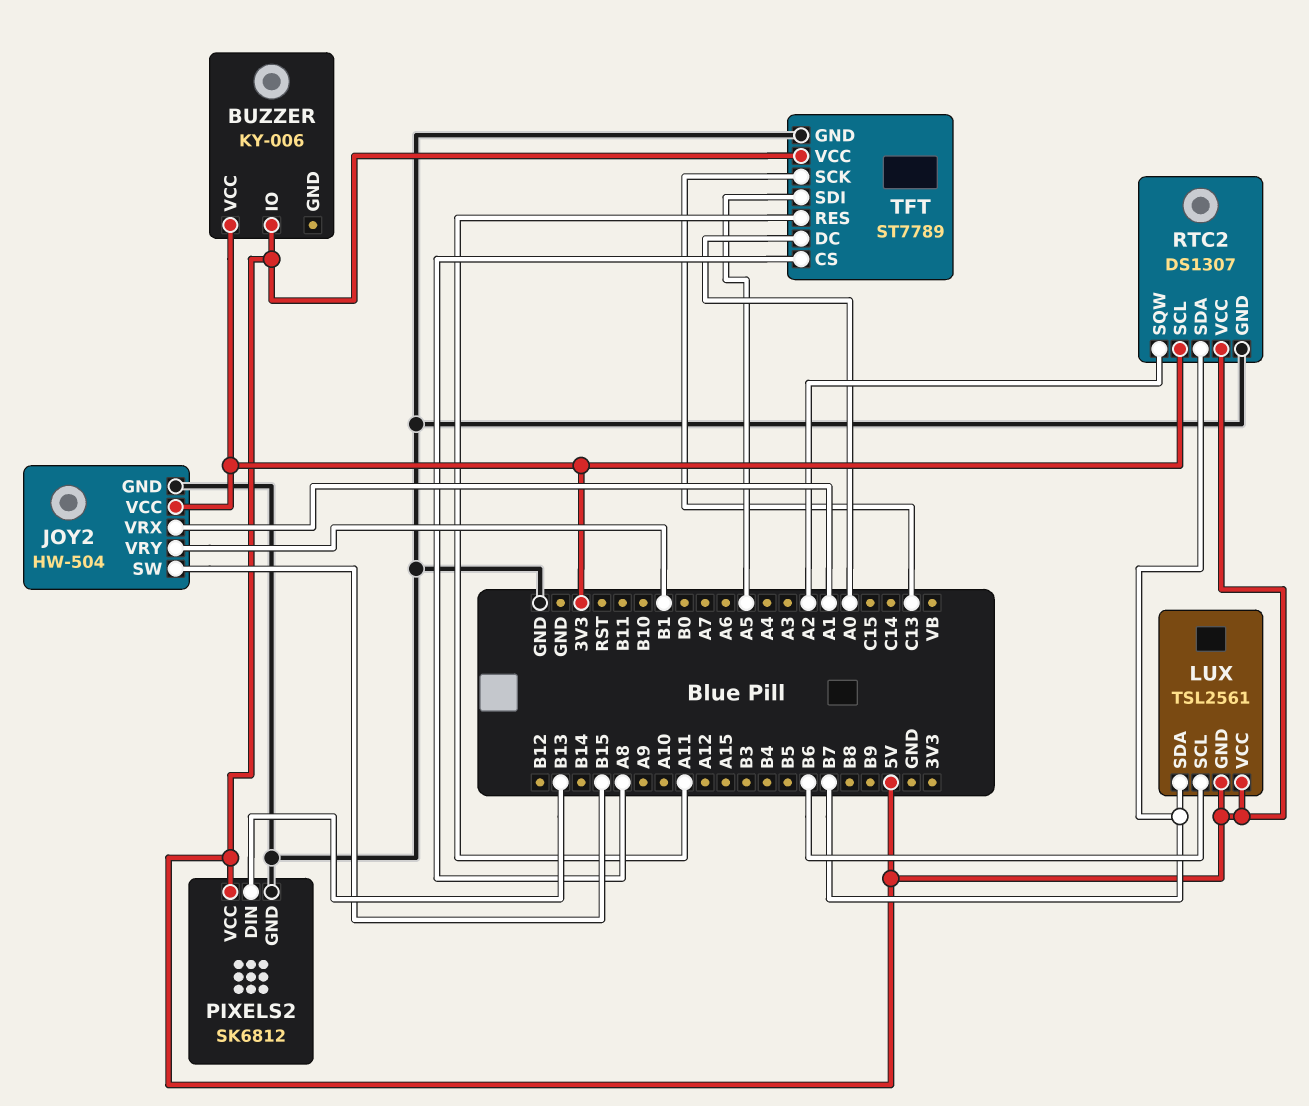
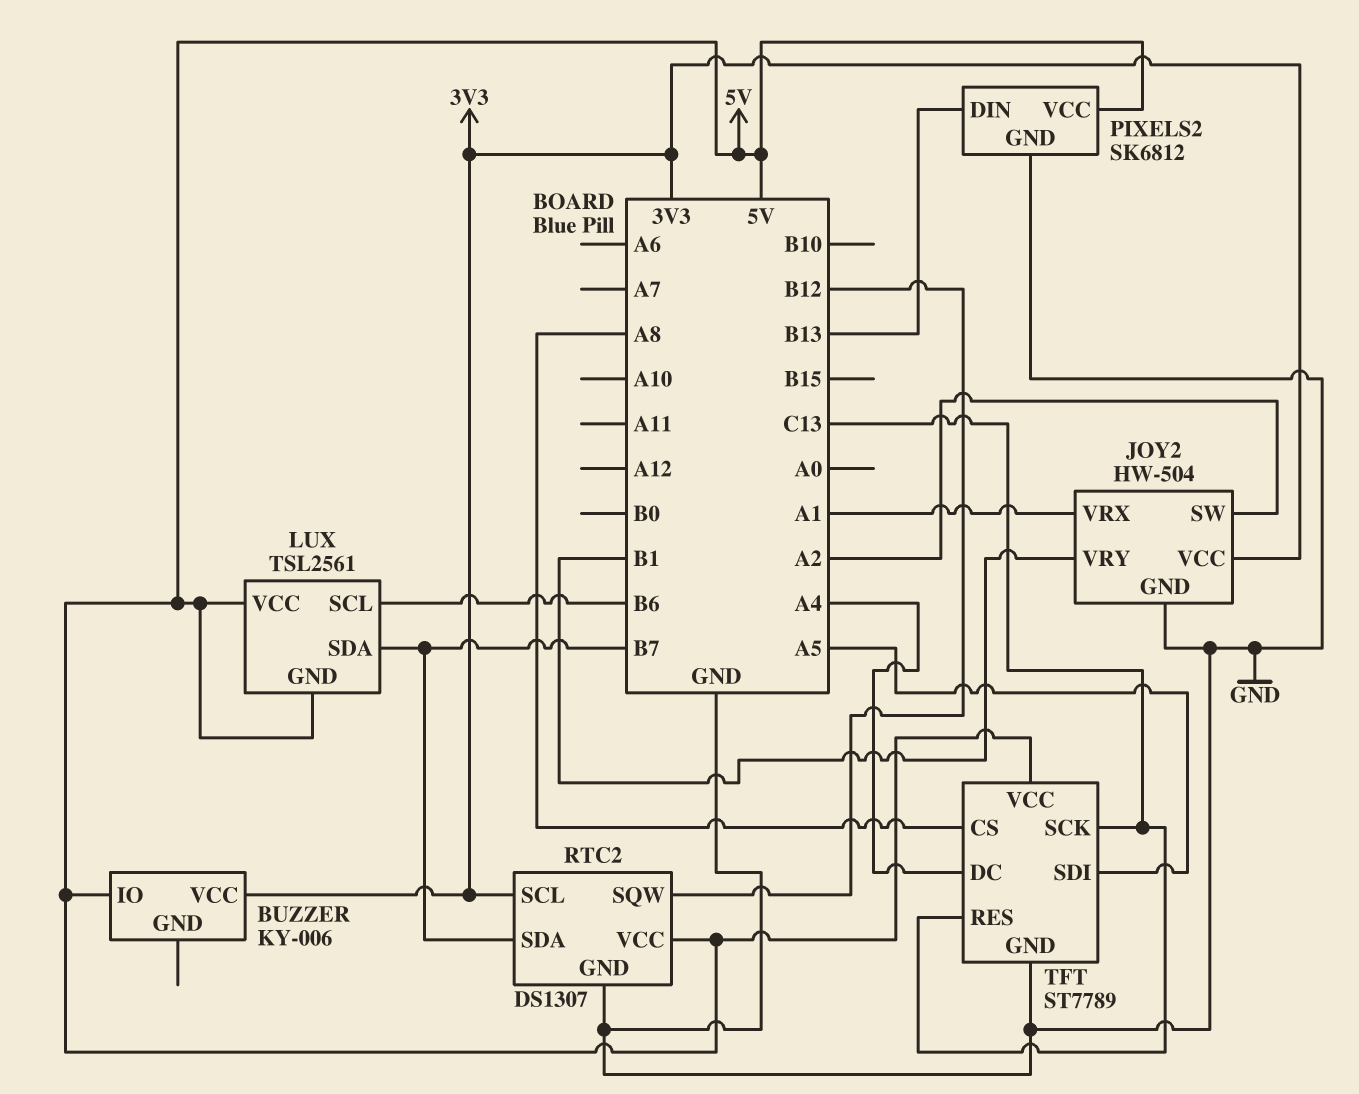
JOY2 pin SW: B15 -> A2
RTC2 pin SQW: A2 -> B12
TFT pin DC: A0 -> A4
TFT pin RES: A11 -> C13

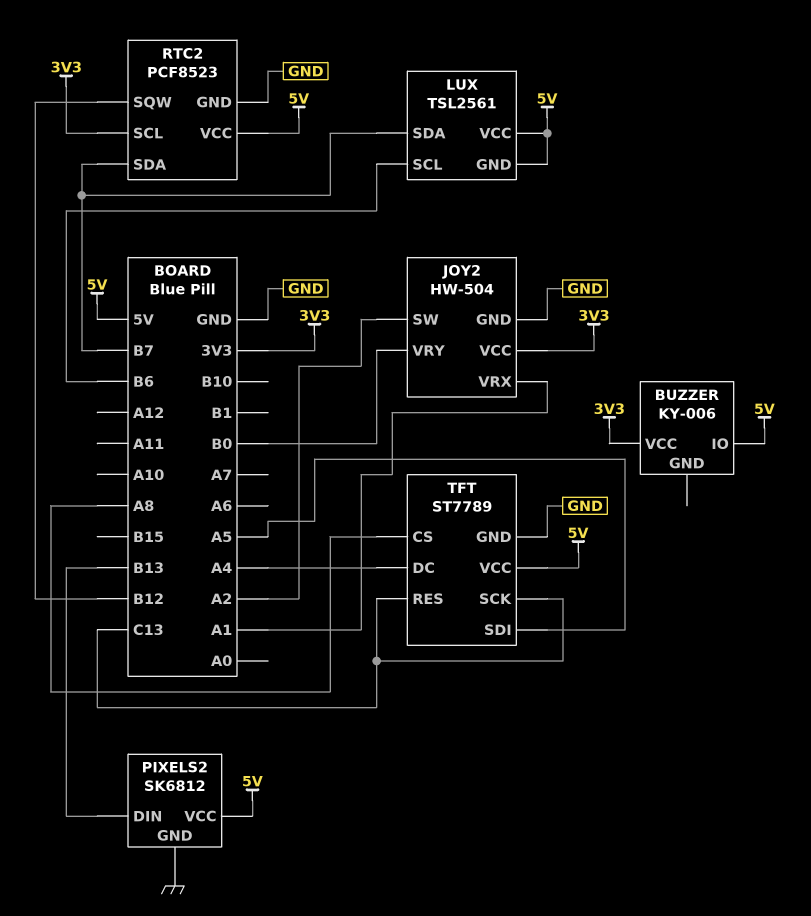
JOY2 pin VRY: B1 -> B0
RTC2: DS1307 -> PCF8523

